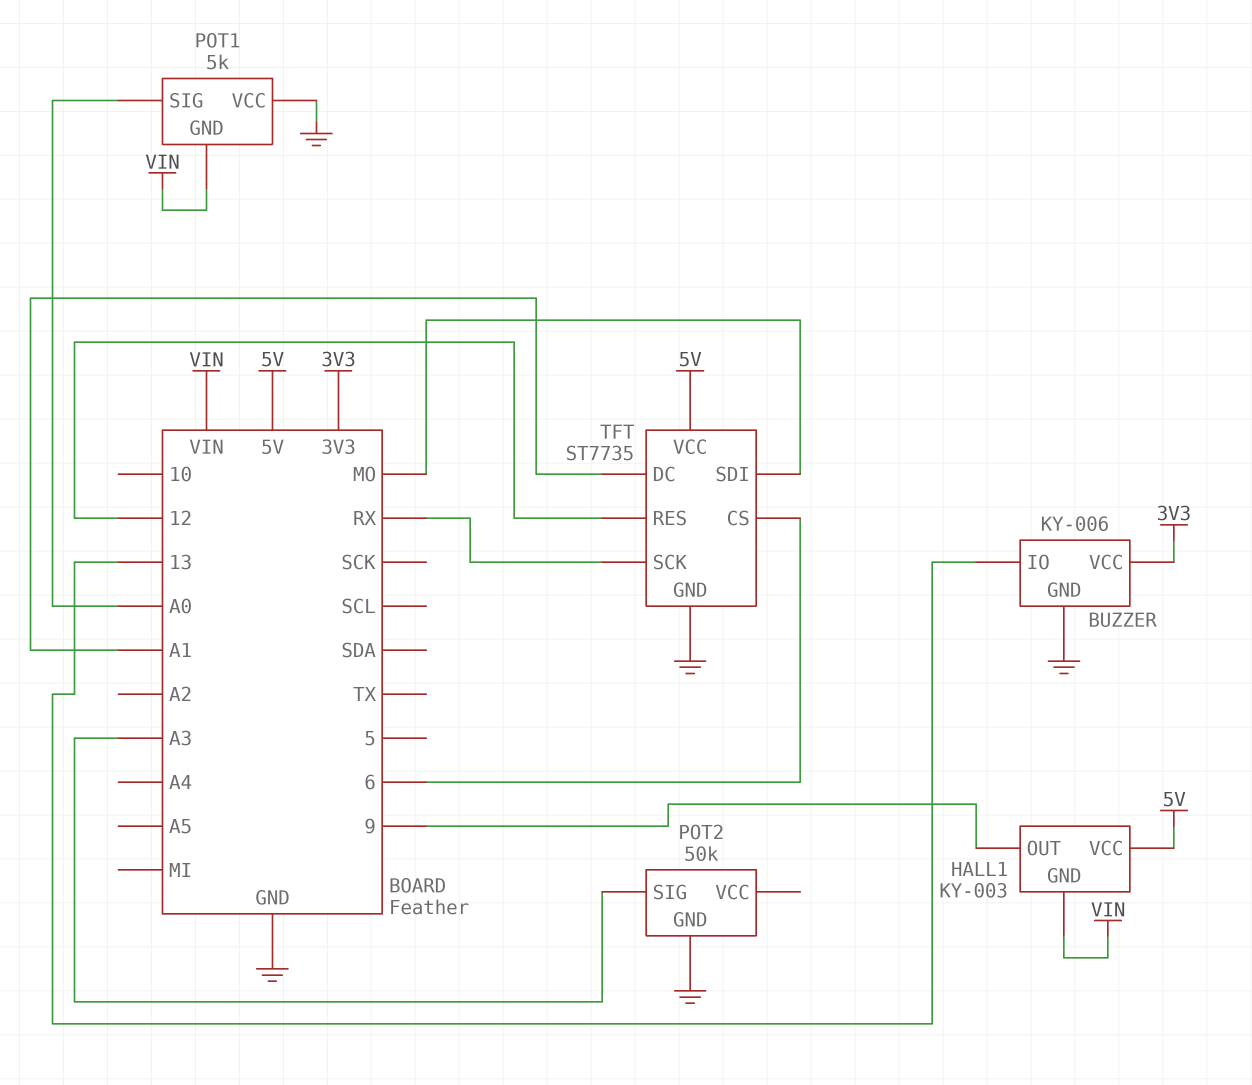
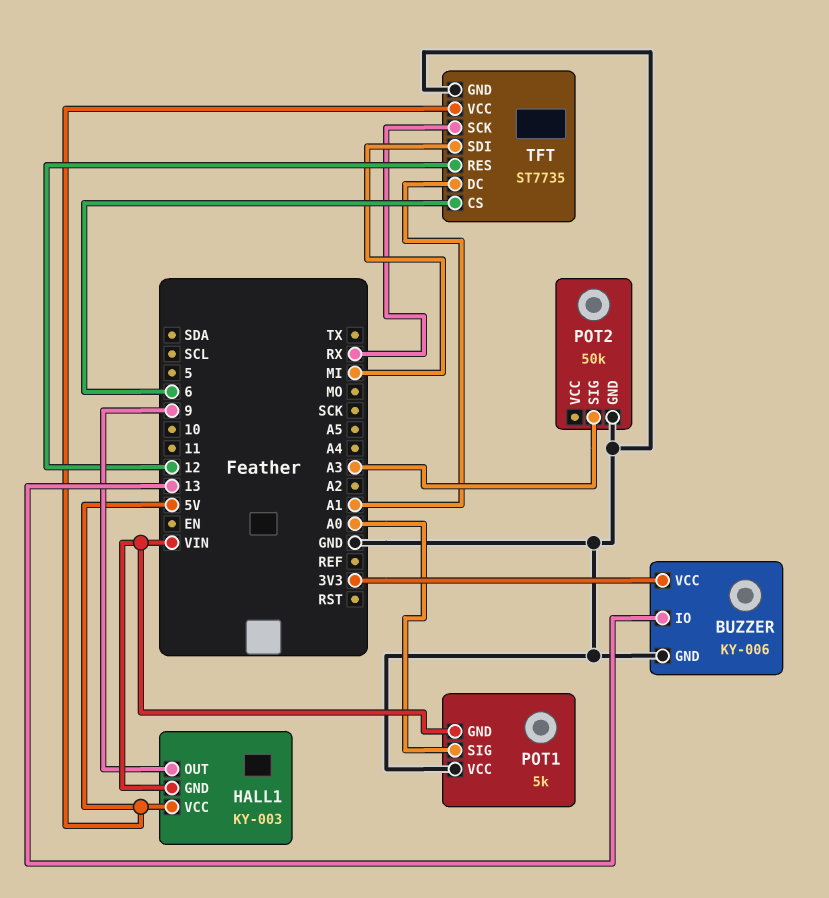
TFT pin SDI: MO -> MI

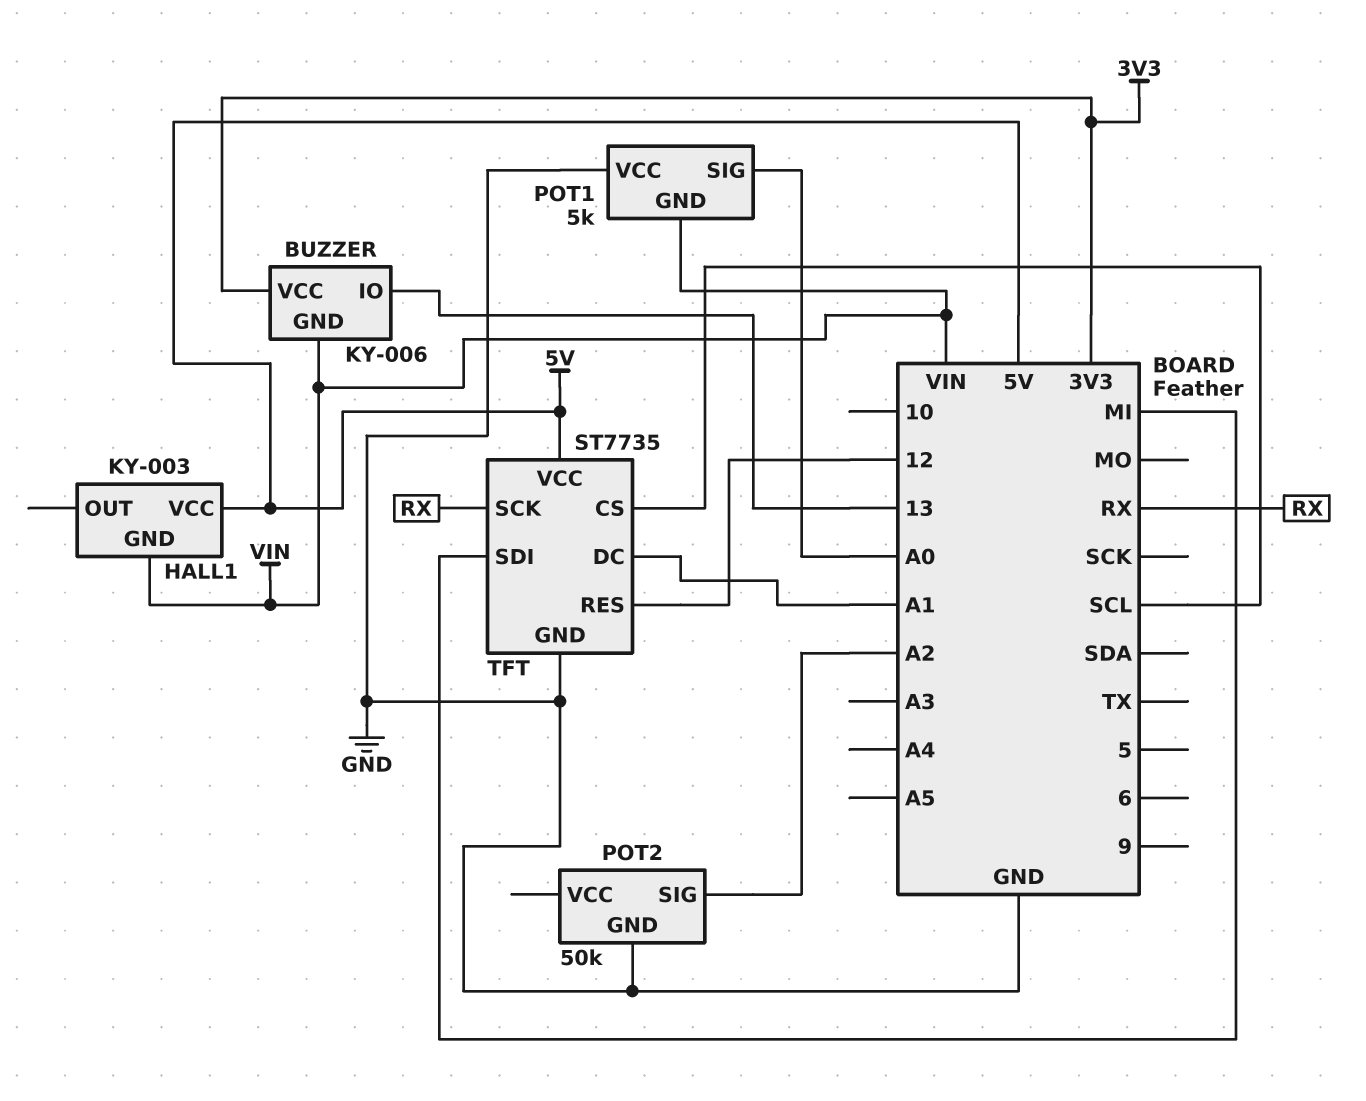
BUZZER pin GND: GND -> VIN
HALL1 pin OUT: 9 -> none
POT2 pin SIG: A3 -> A2
TFT pin CS: 6 -> SCL

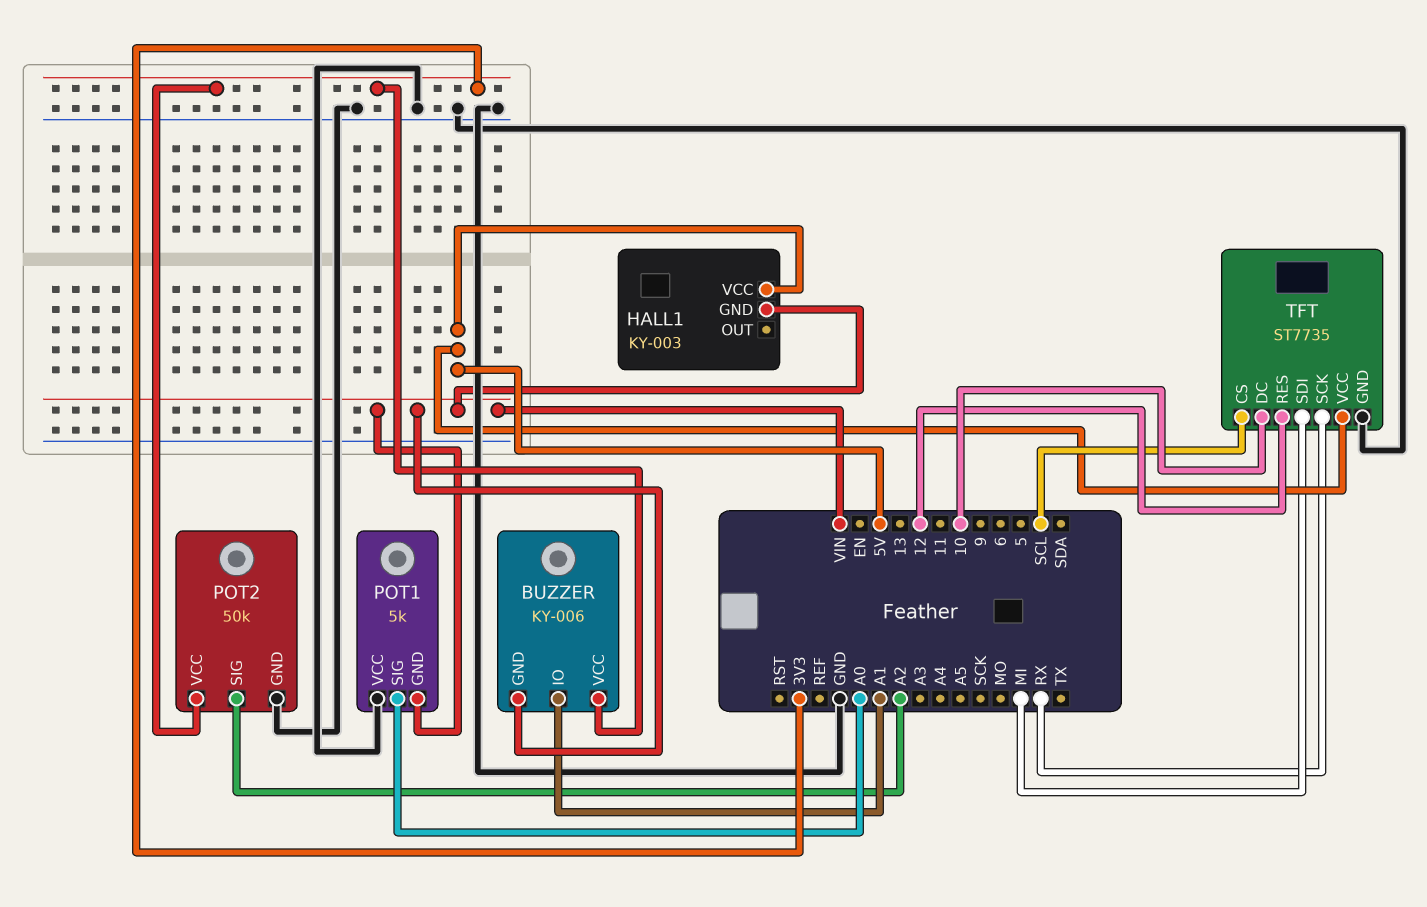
BUZZER pin IO: 13 -> A1
POT2 pin VCC: none -> 3V3
TFT pin DC: A1 -> 10

